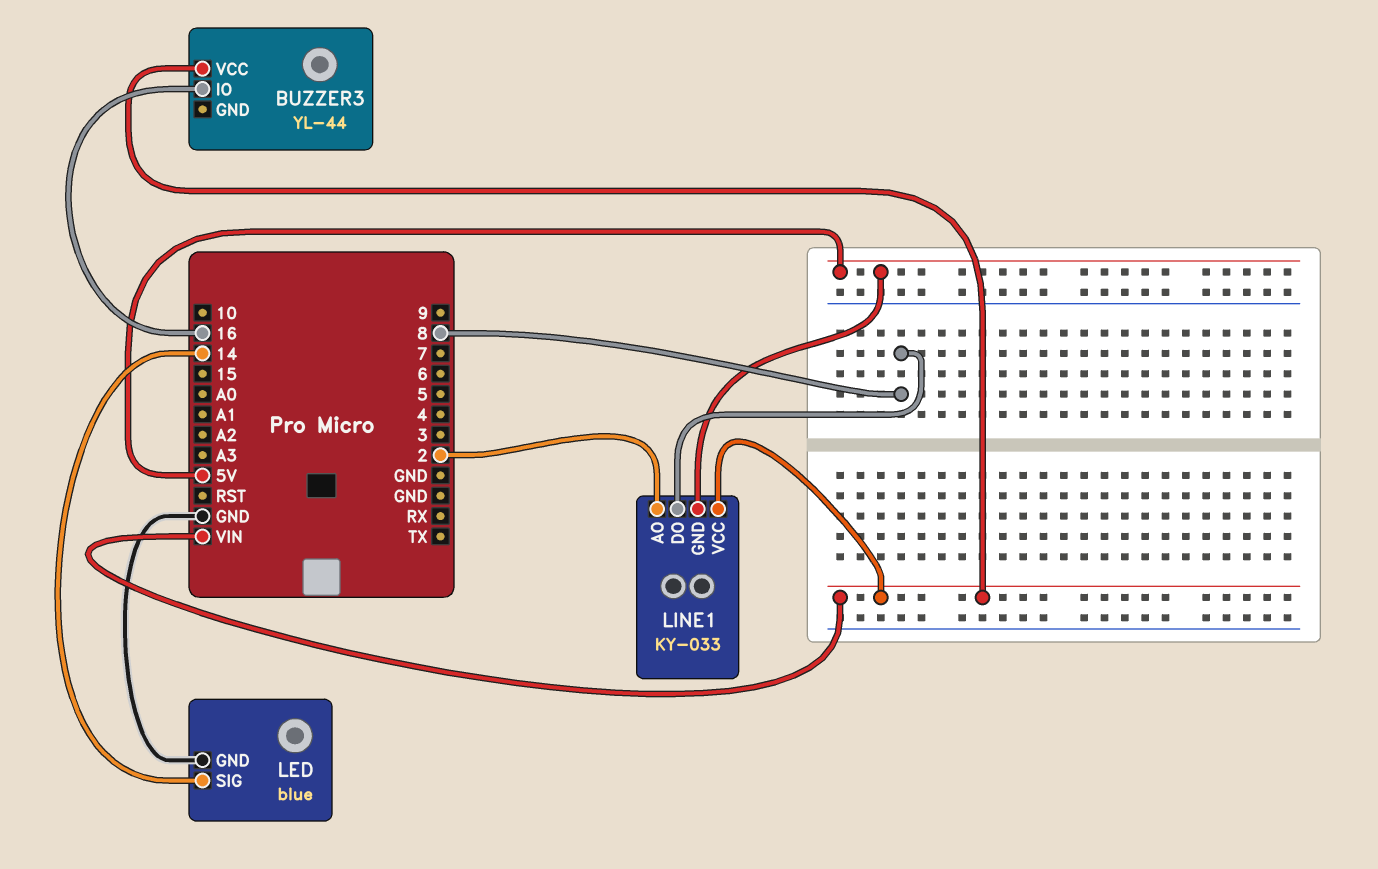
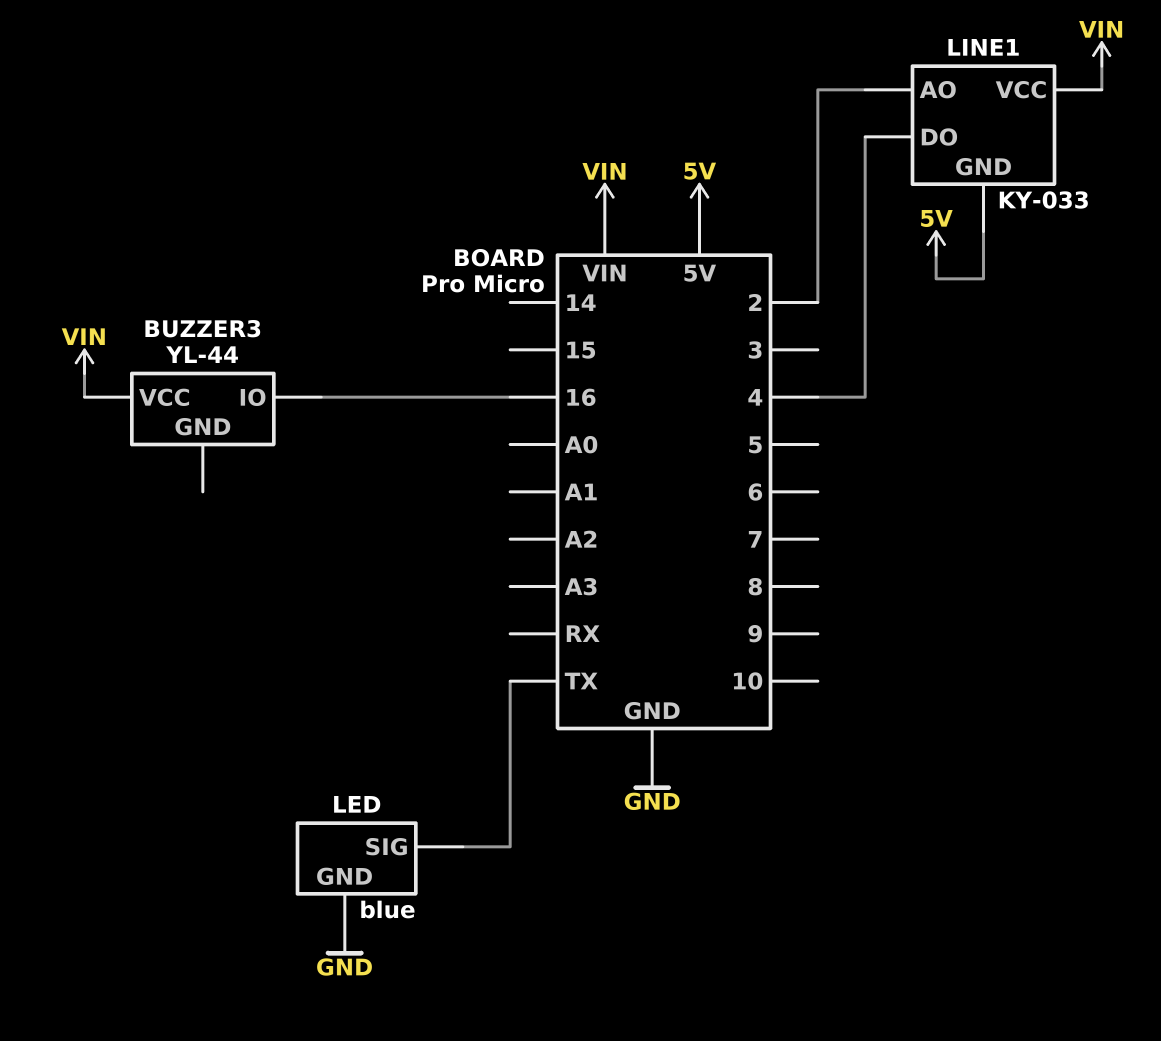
LED pin SIG: 14 -> TX
LINE1 pin DO: 8 -> 4

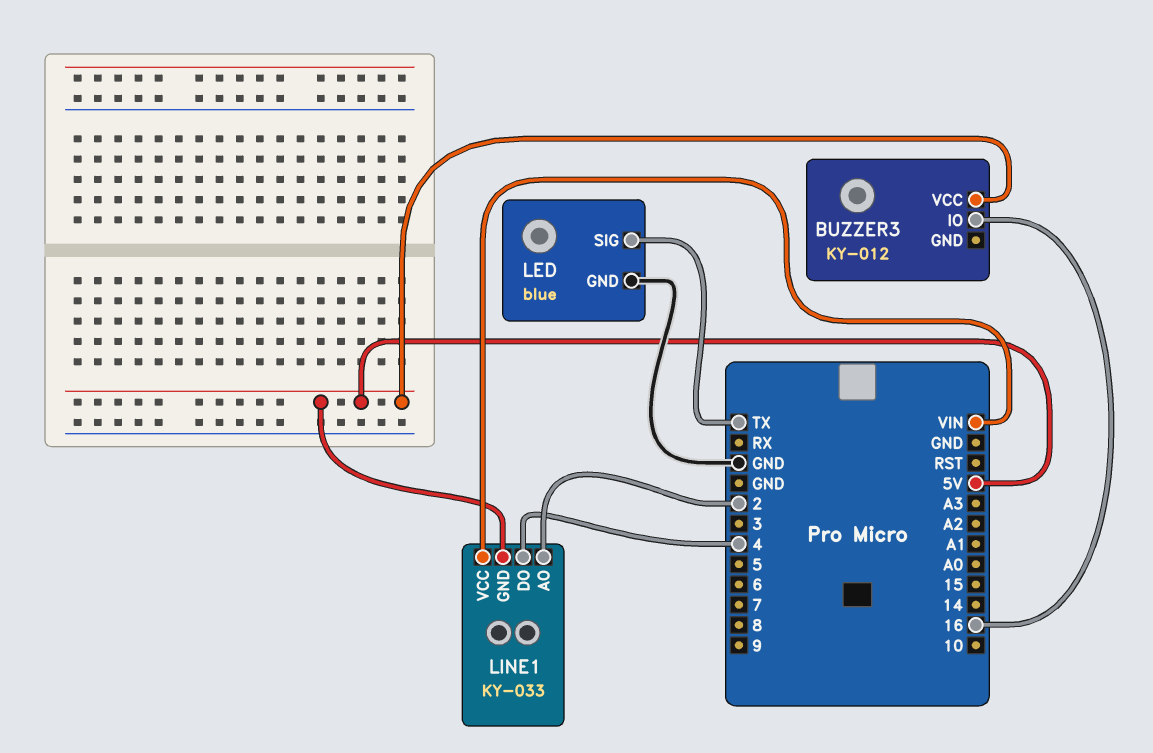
BUZZER3: YL-44 -> KY-012
BUZZER3 pin VCC: VIN -> 5V

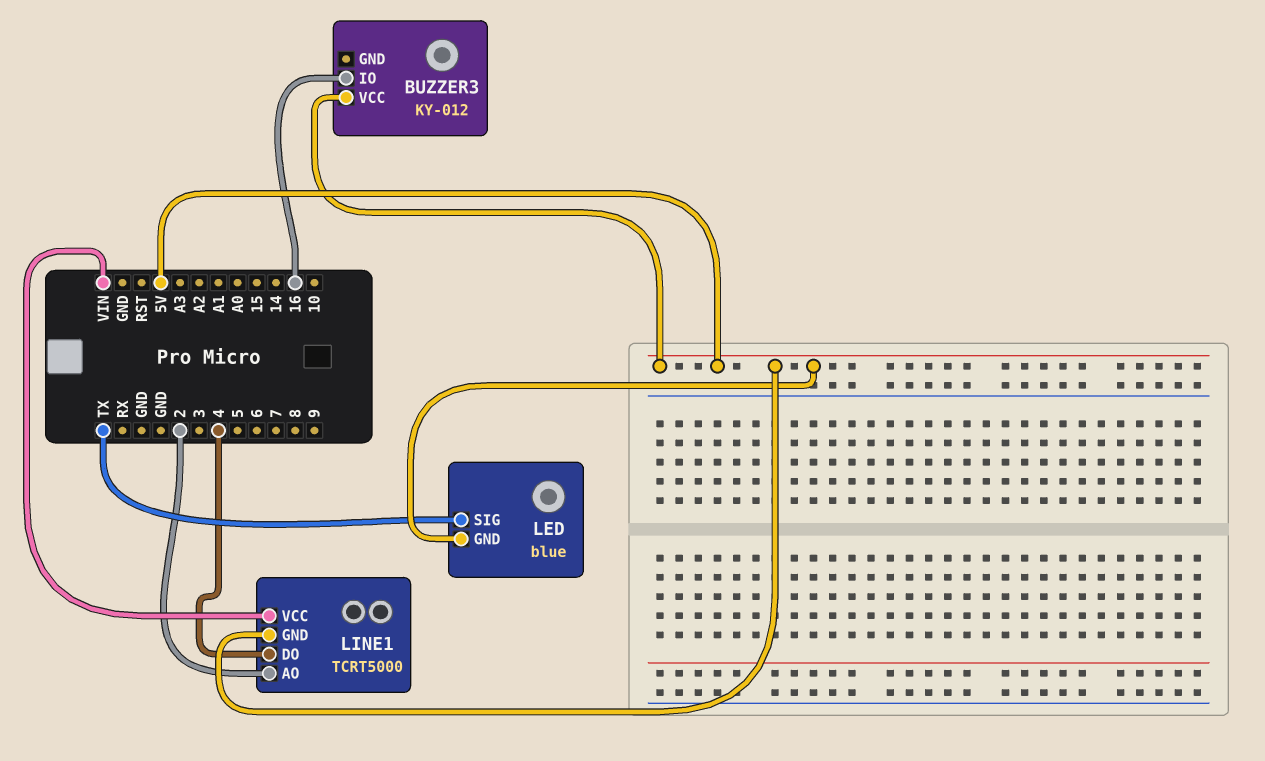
LED pin GND: GND -> 5V
LINE1: KY-033 -> TCRT5000

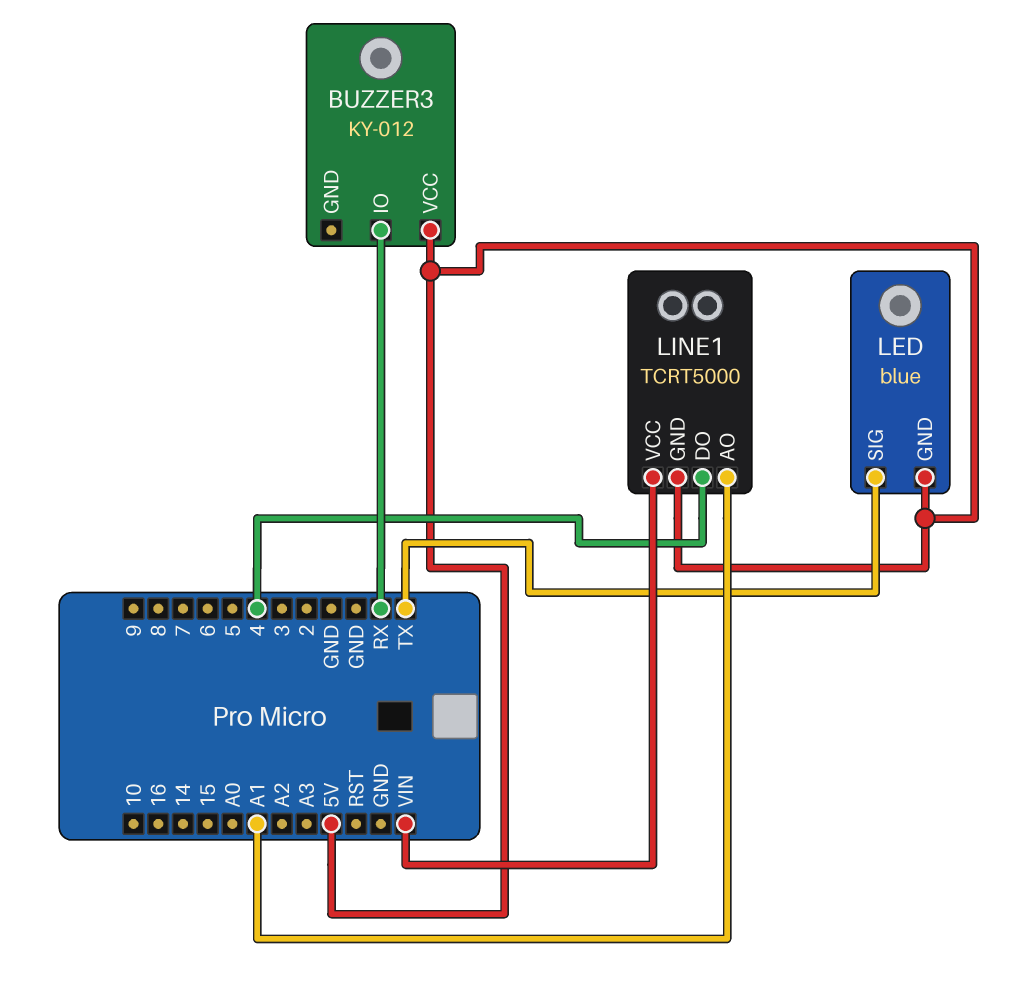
BUZZER3 pin IO: 16 -> RX
LINE1 pin AO: 2 -> A1

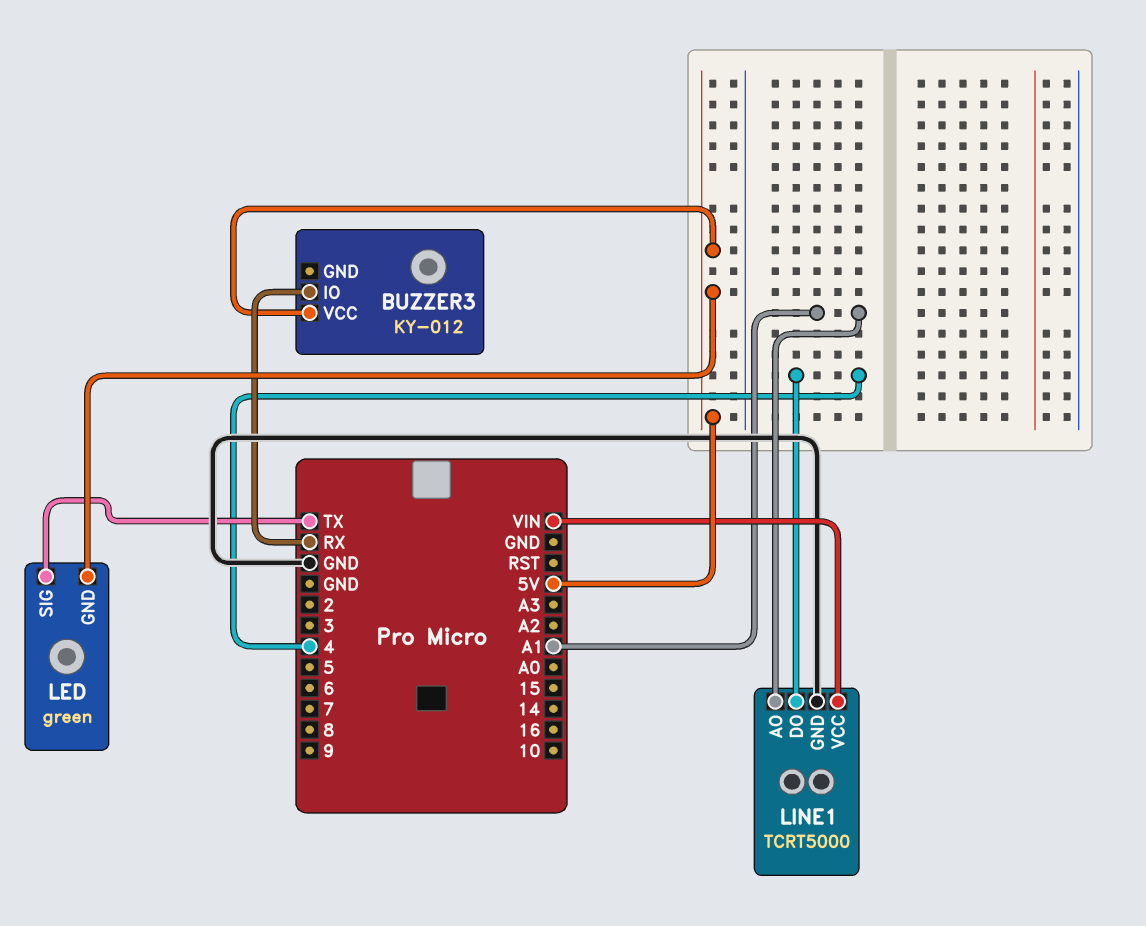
LED: blue -> green
LINE1 pin GND: 5V -> GND

